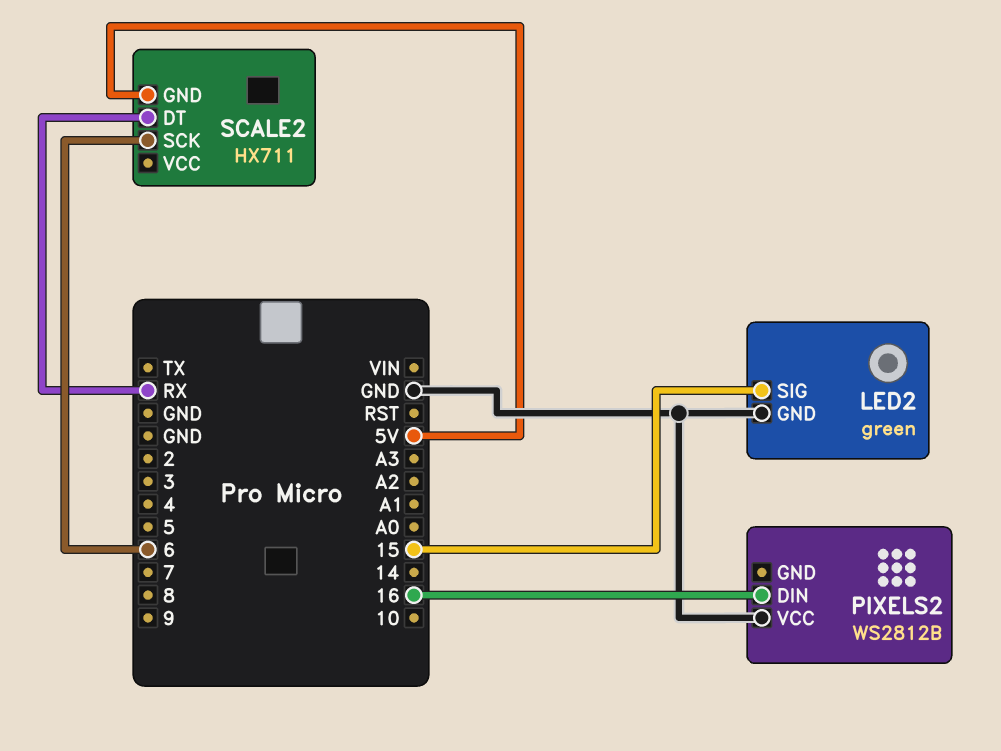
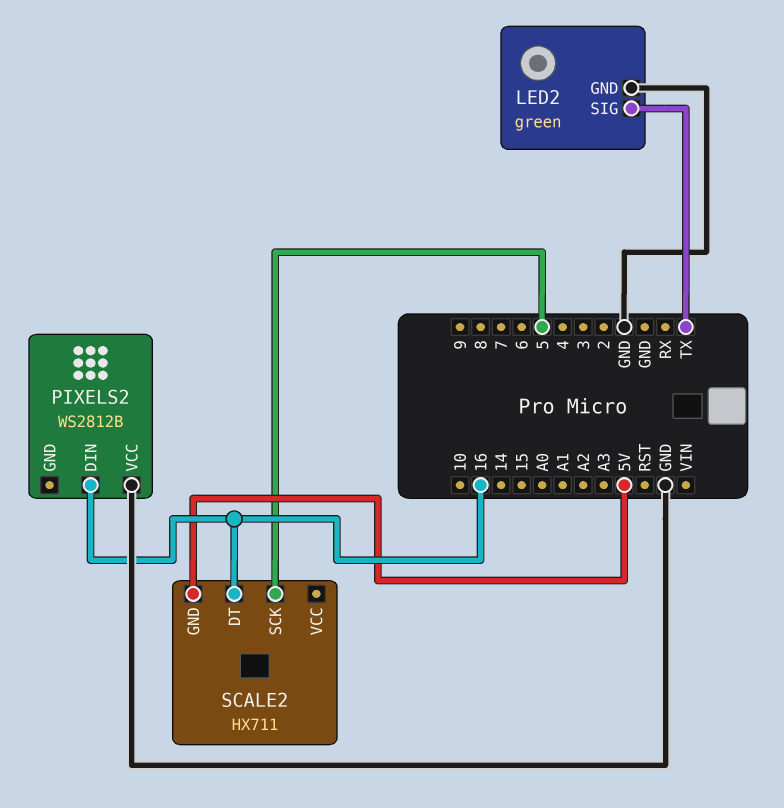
LED2 pin SIG: 15 -> TX
SCALE2 pin DT: RX -> 16
SCALE2 pin SCK: 6 -> 5

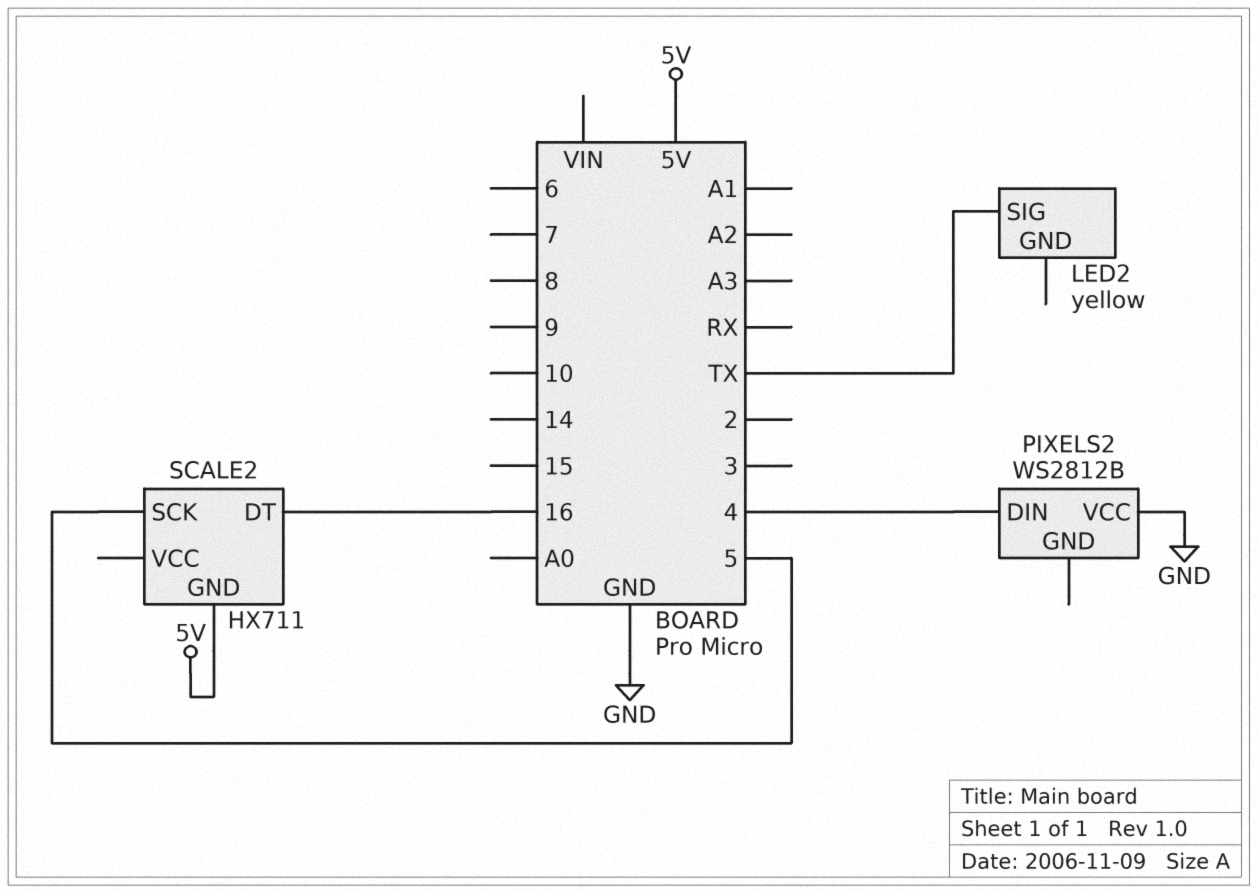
LED2: green -> yellow
LED2 pin GND: GND -> none
PIXELS2 pin DIN: 16 -> 4

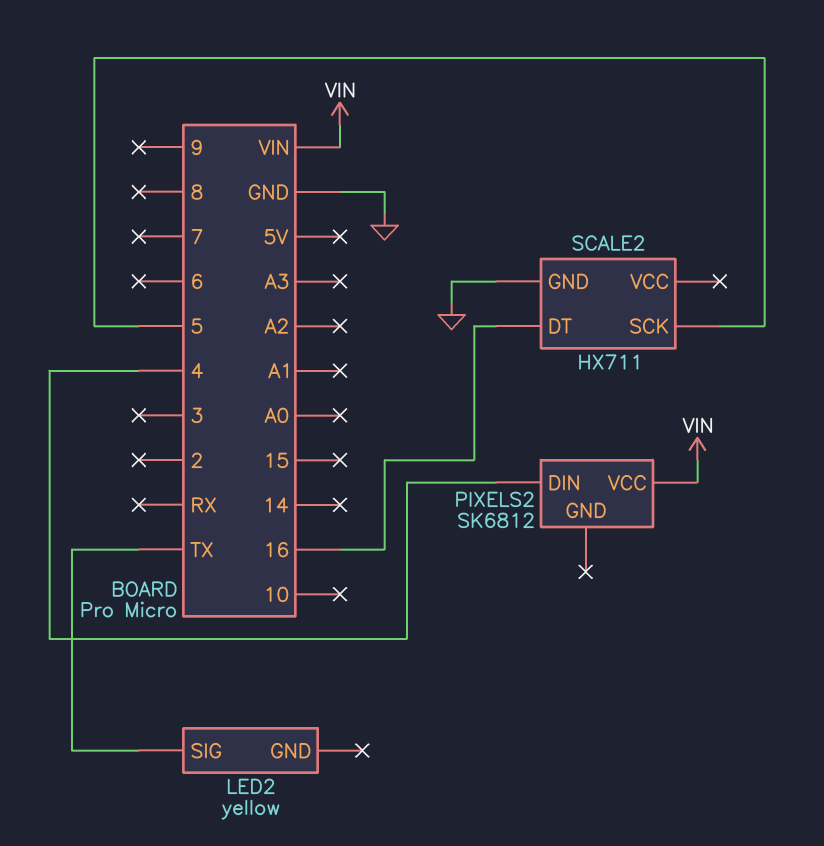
PIXELS2: WS2812B -> SK6812
PIXELS2 pin VCC: GND -> VIN
SCALE2 pin GND: 5V -> GND

